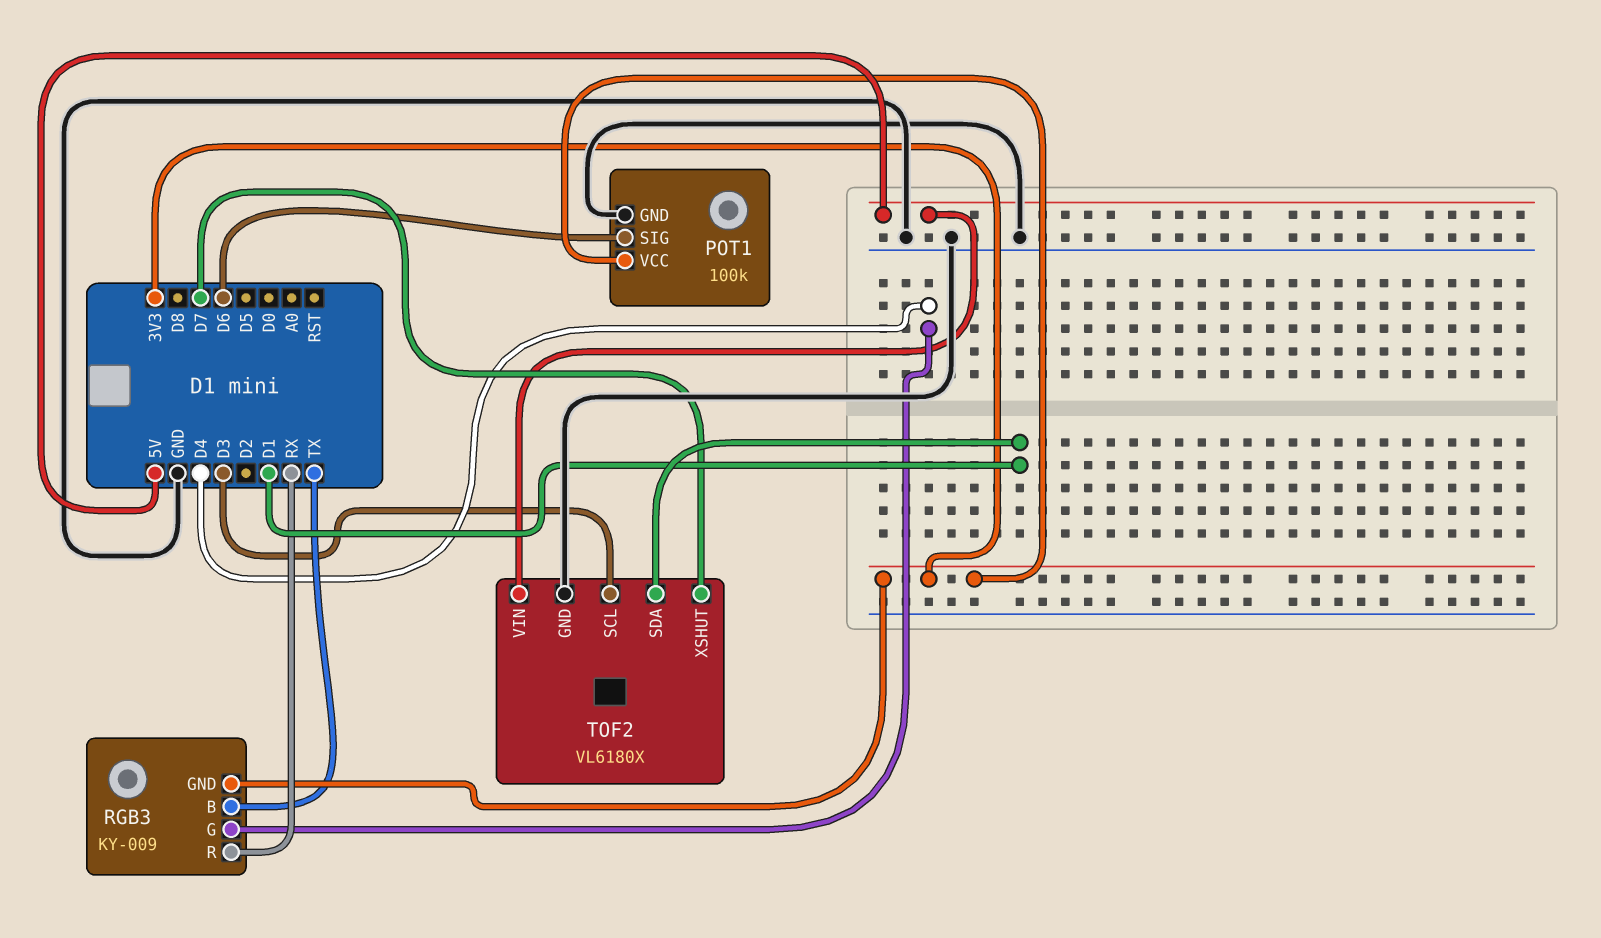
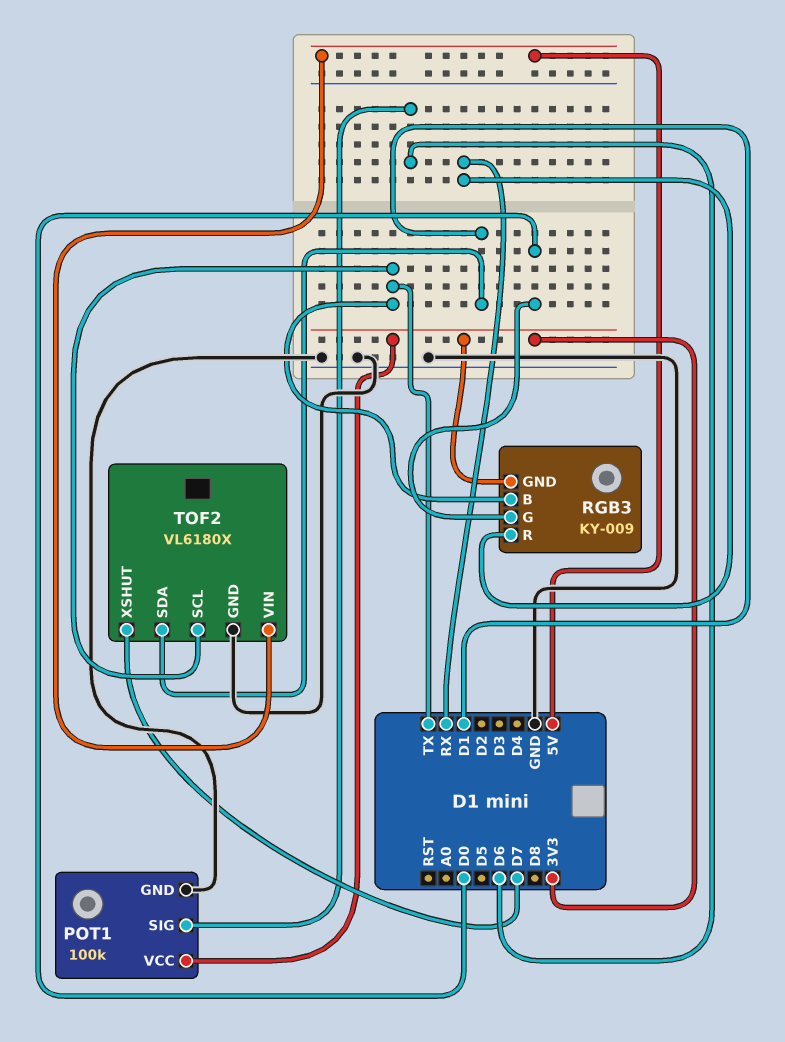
RGB3 pin G: D4 -> D0
TOF2 pin SCL: D3 -> TX

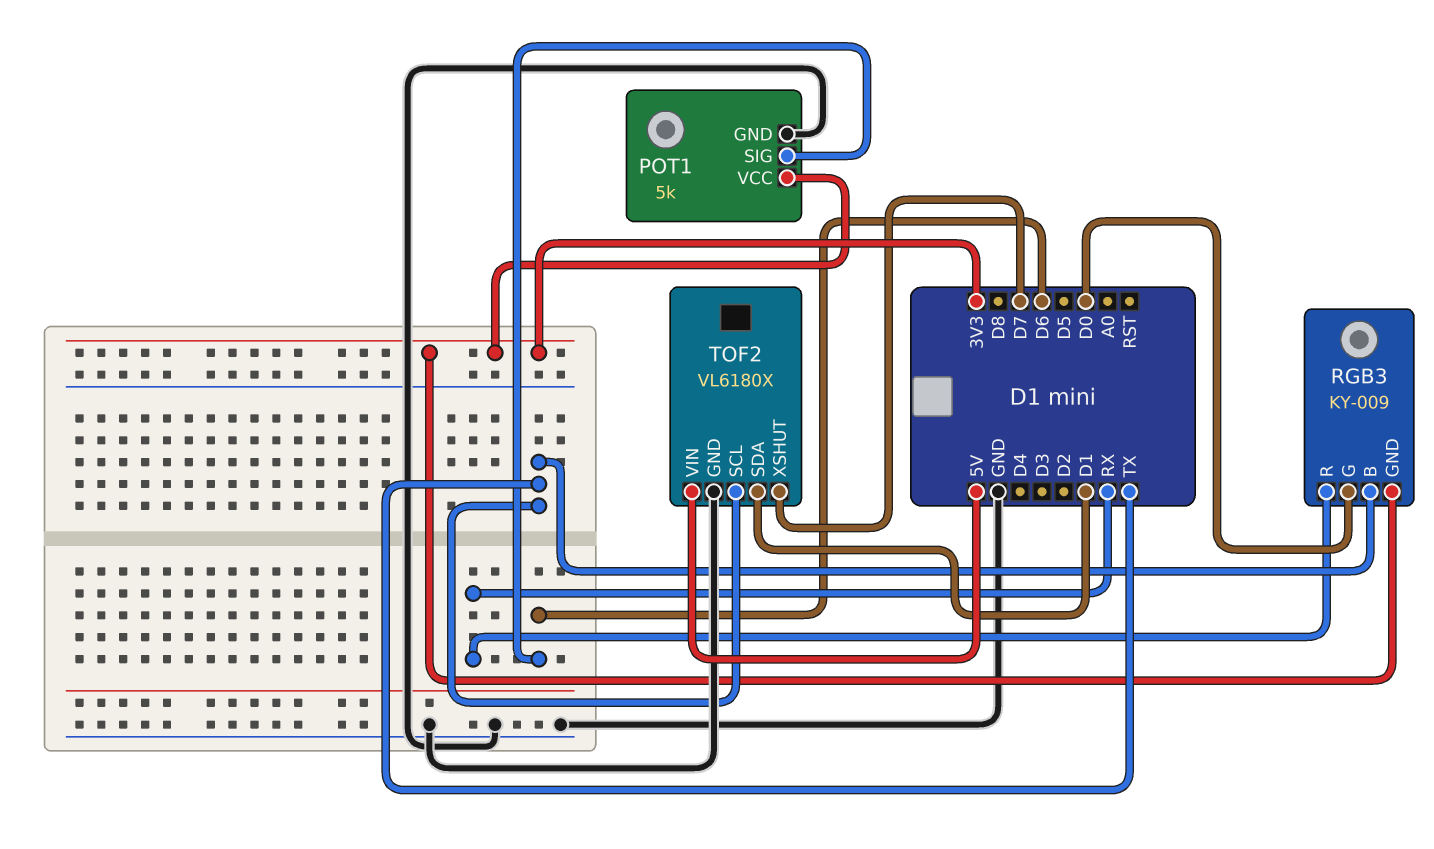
POT1: 100k -> 5k

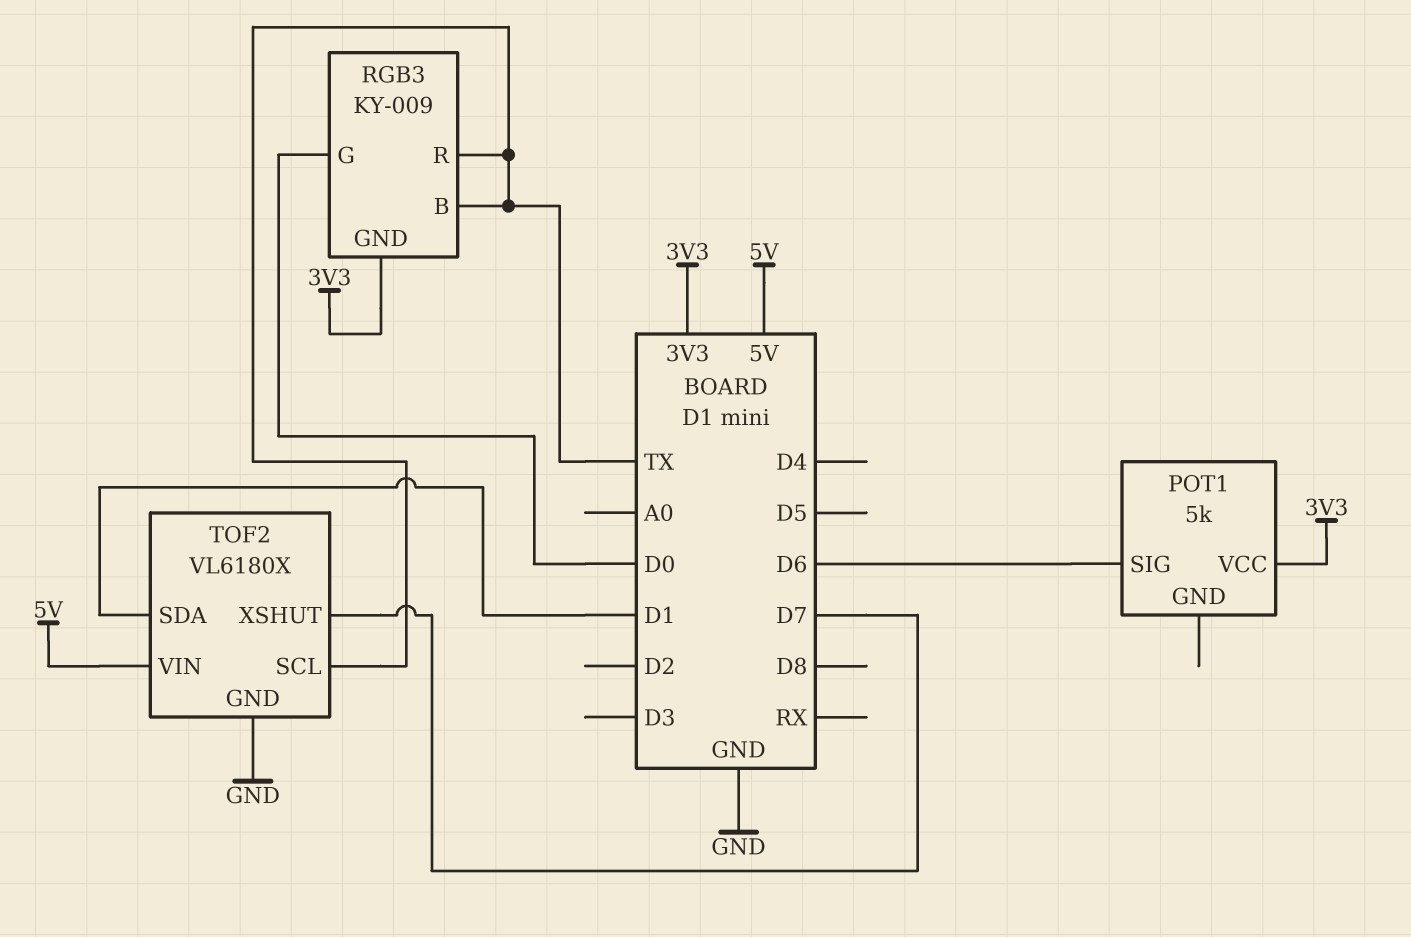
POT1 pin GND: GND -> none
RGB3 pin R: RX -> TX

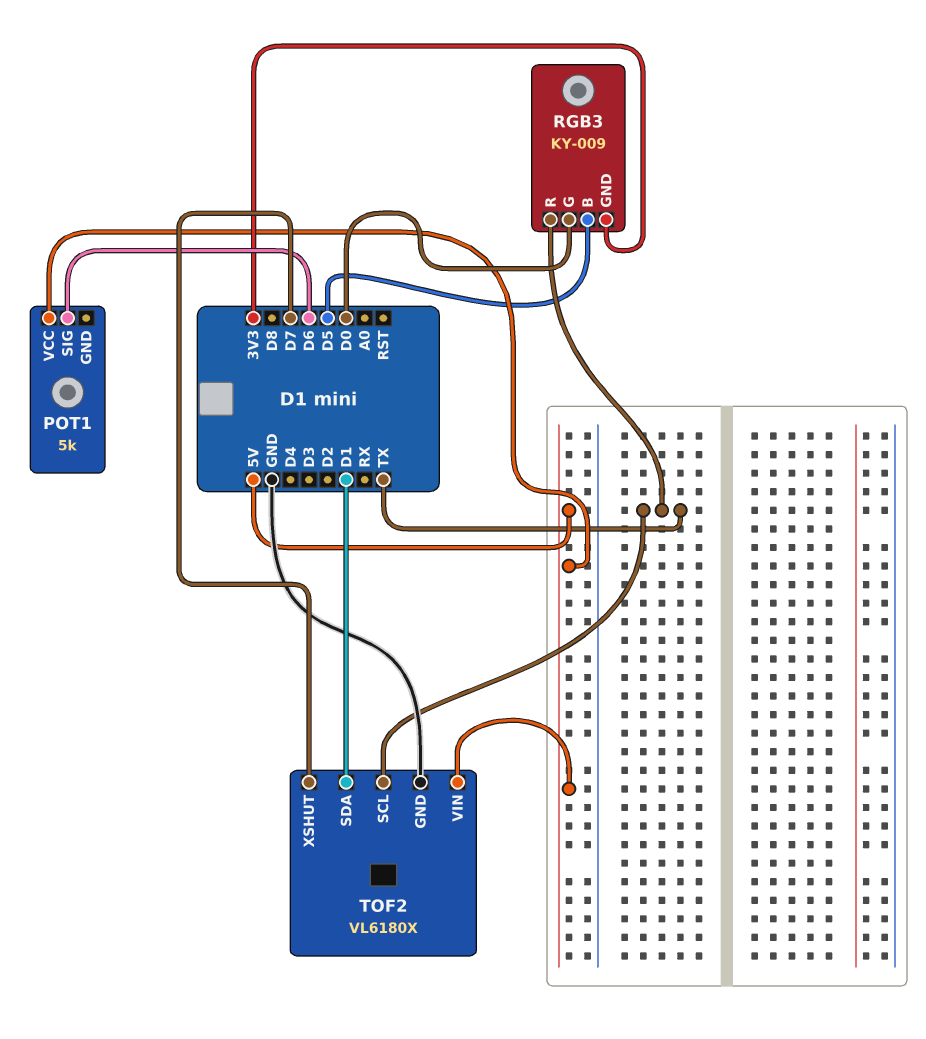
POT1 pin VCC: 3V3 -> 5V
RGB3 pin B: TX -> D5

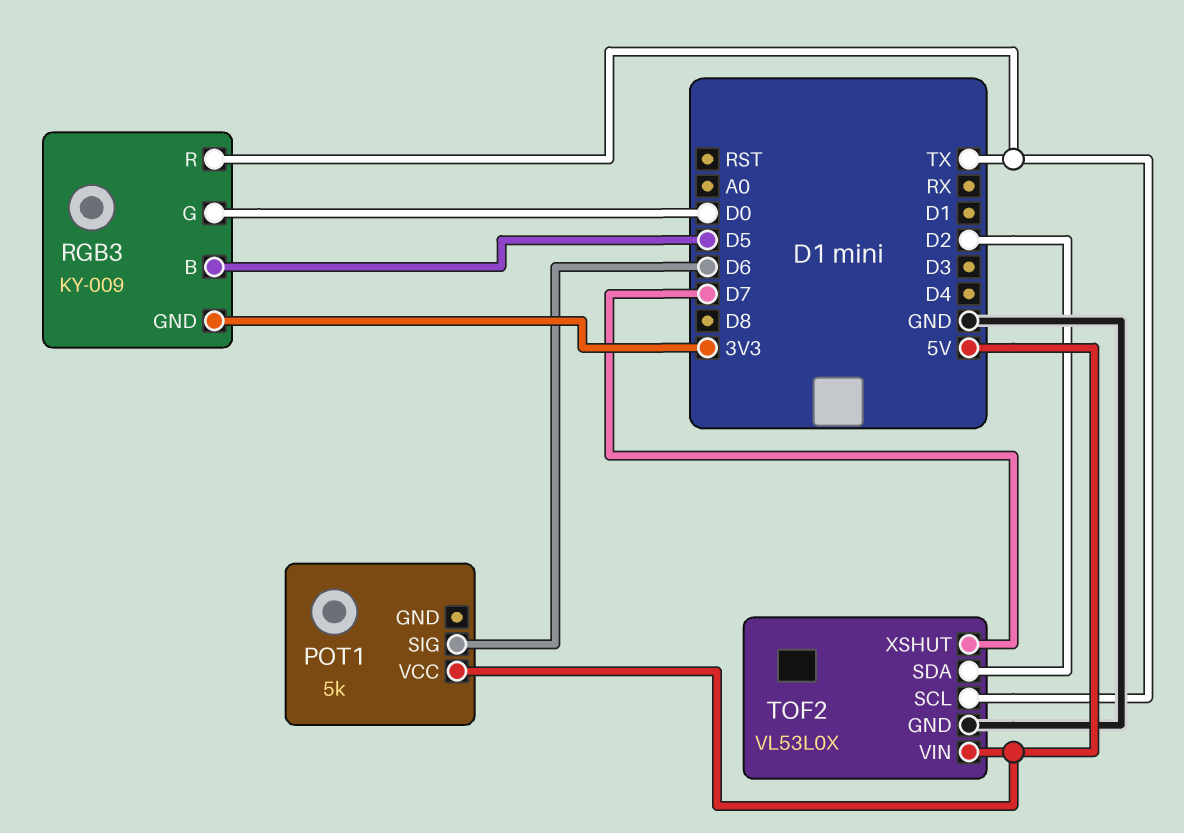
TOF2: VL6180X -> VL53L0X
TOF2 pin SDA: D1 -> D2

